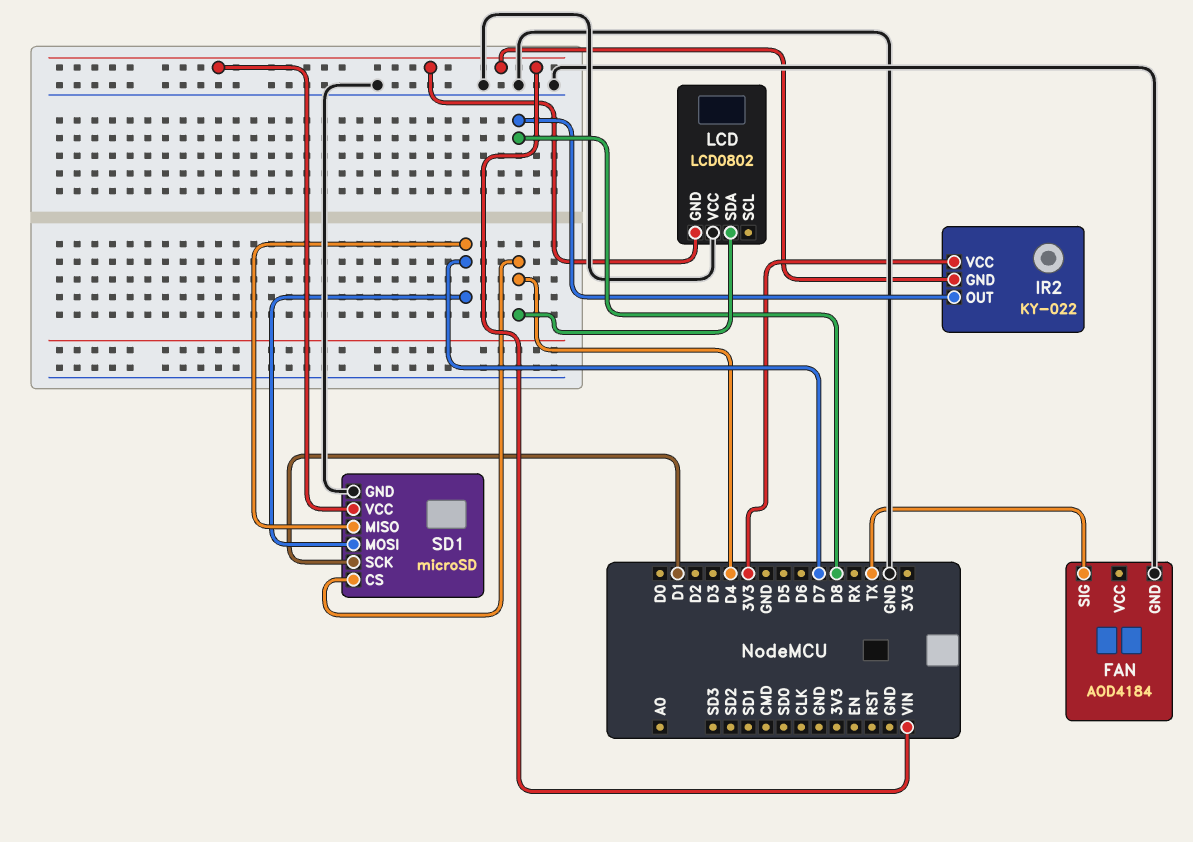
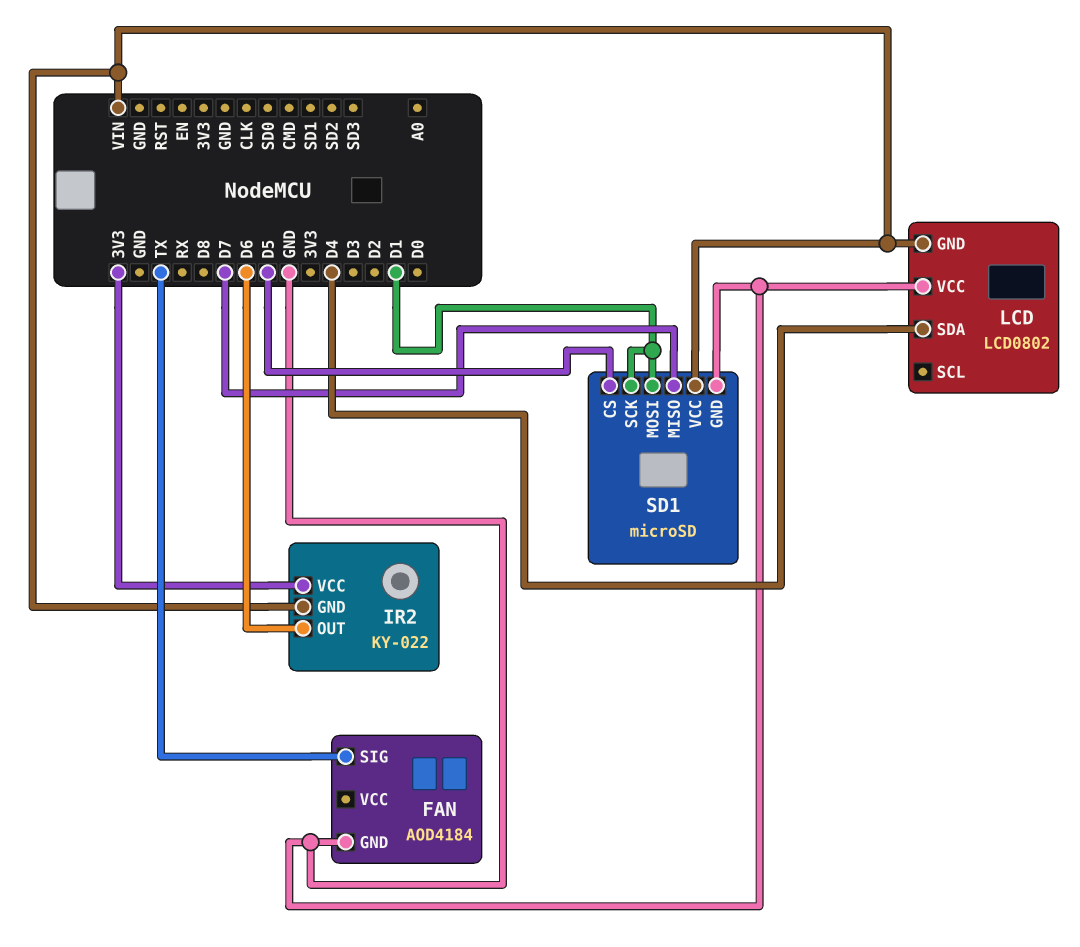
IR2 pin OUT: D8 -> D6
SD1 pin CS: D4 -> D5
SD1 pin MOSI: D7 -> D1

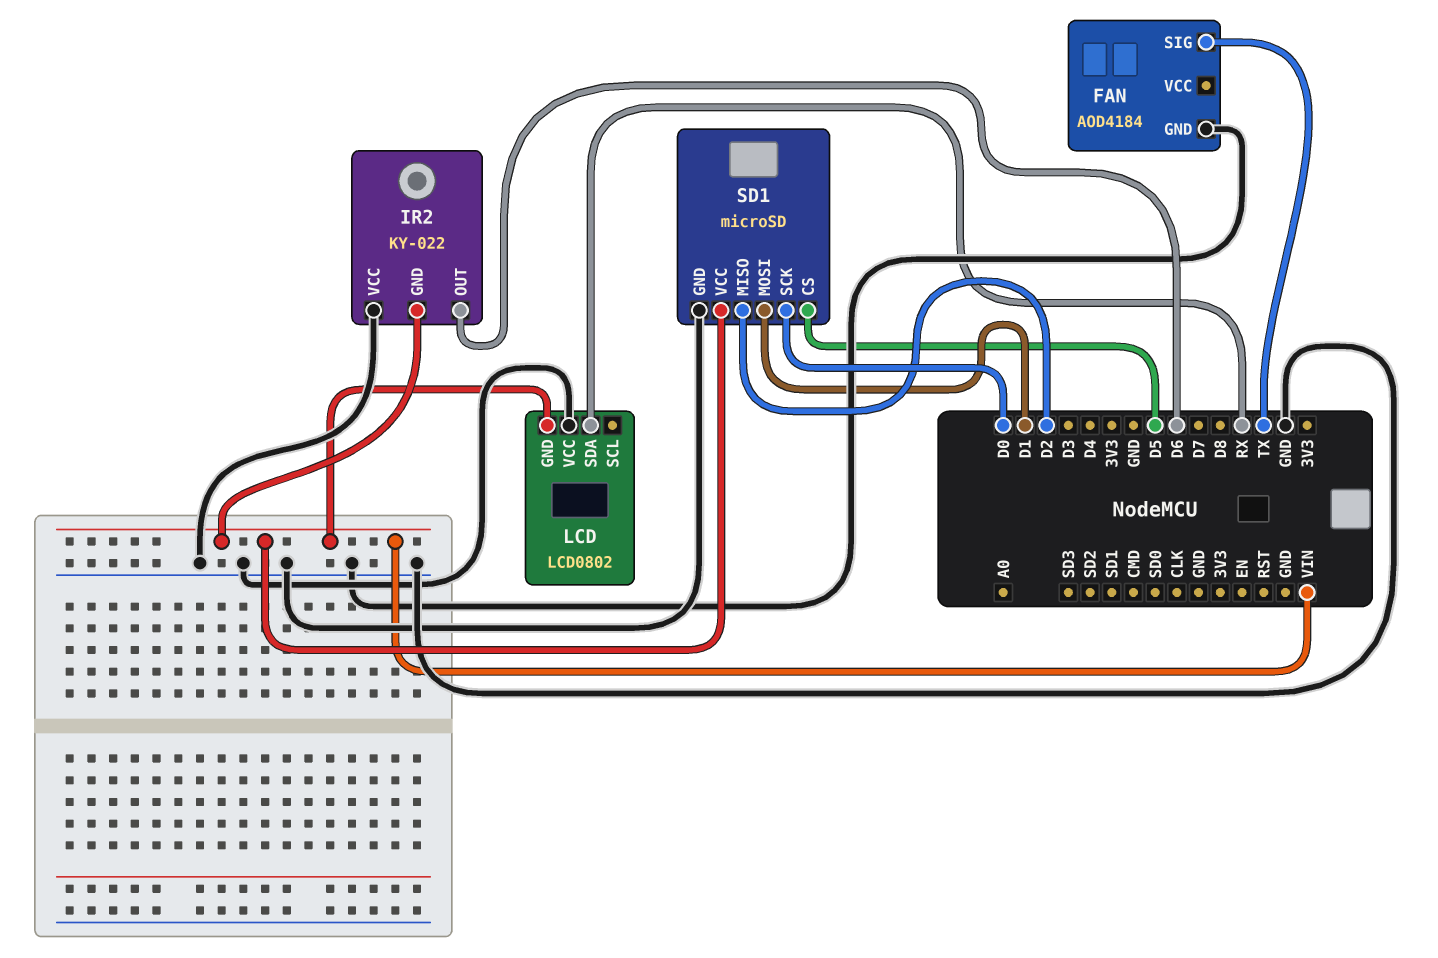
IR2 pin VCC: 3V3 -> GND
LCD pin SDA: D4 -> RX
SD1 pin MISO: D7 -> D2
SD1 pin SCK: D1 -> D0

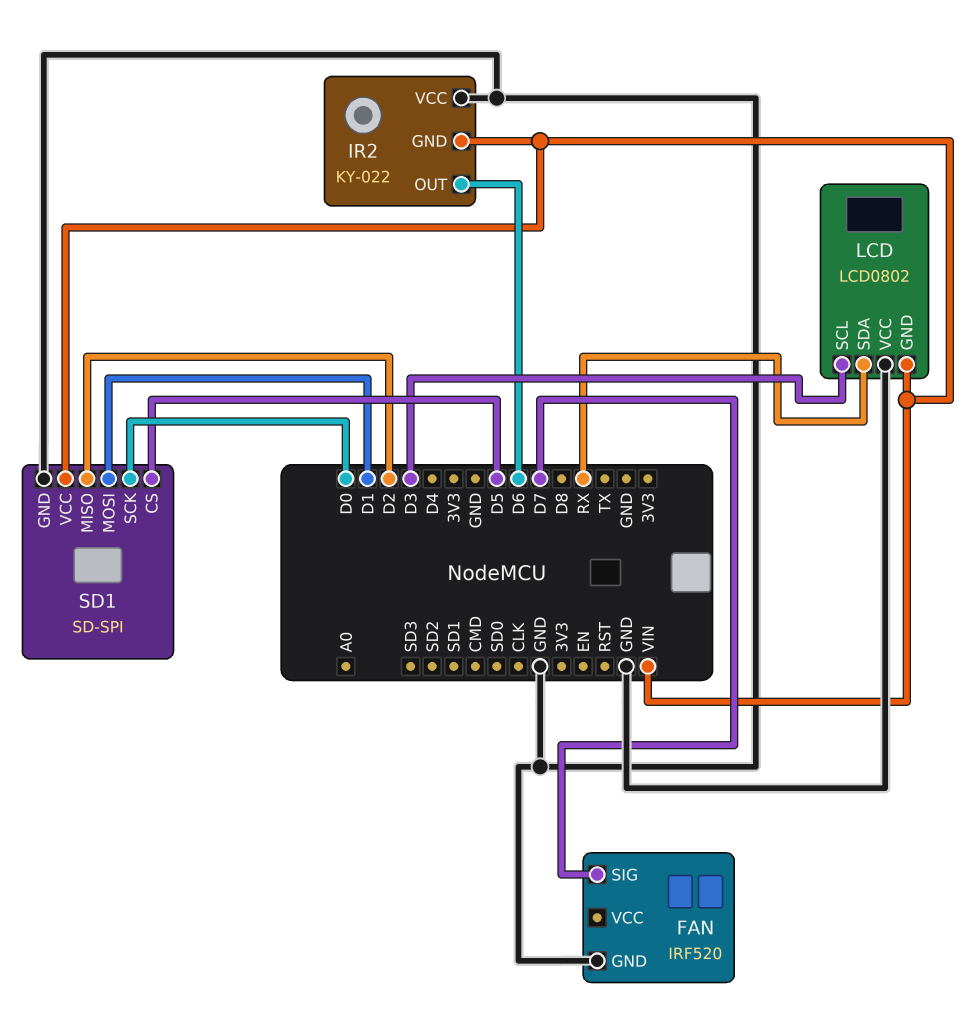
FAN: AOD4184 -> IRF520
FAN pin SIG: TX -> D7
LCD pin SCL: none -> D3
SD1: microSD -> SD-SPI

